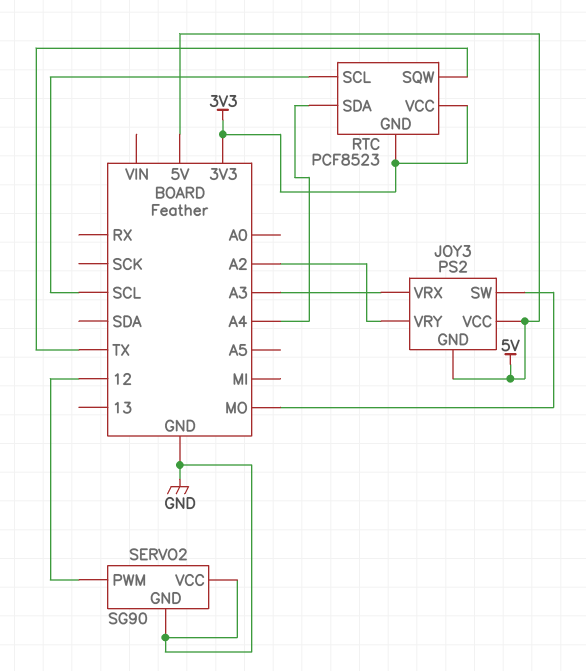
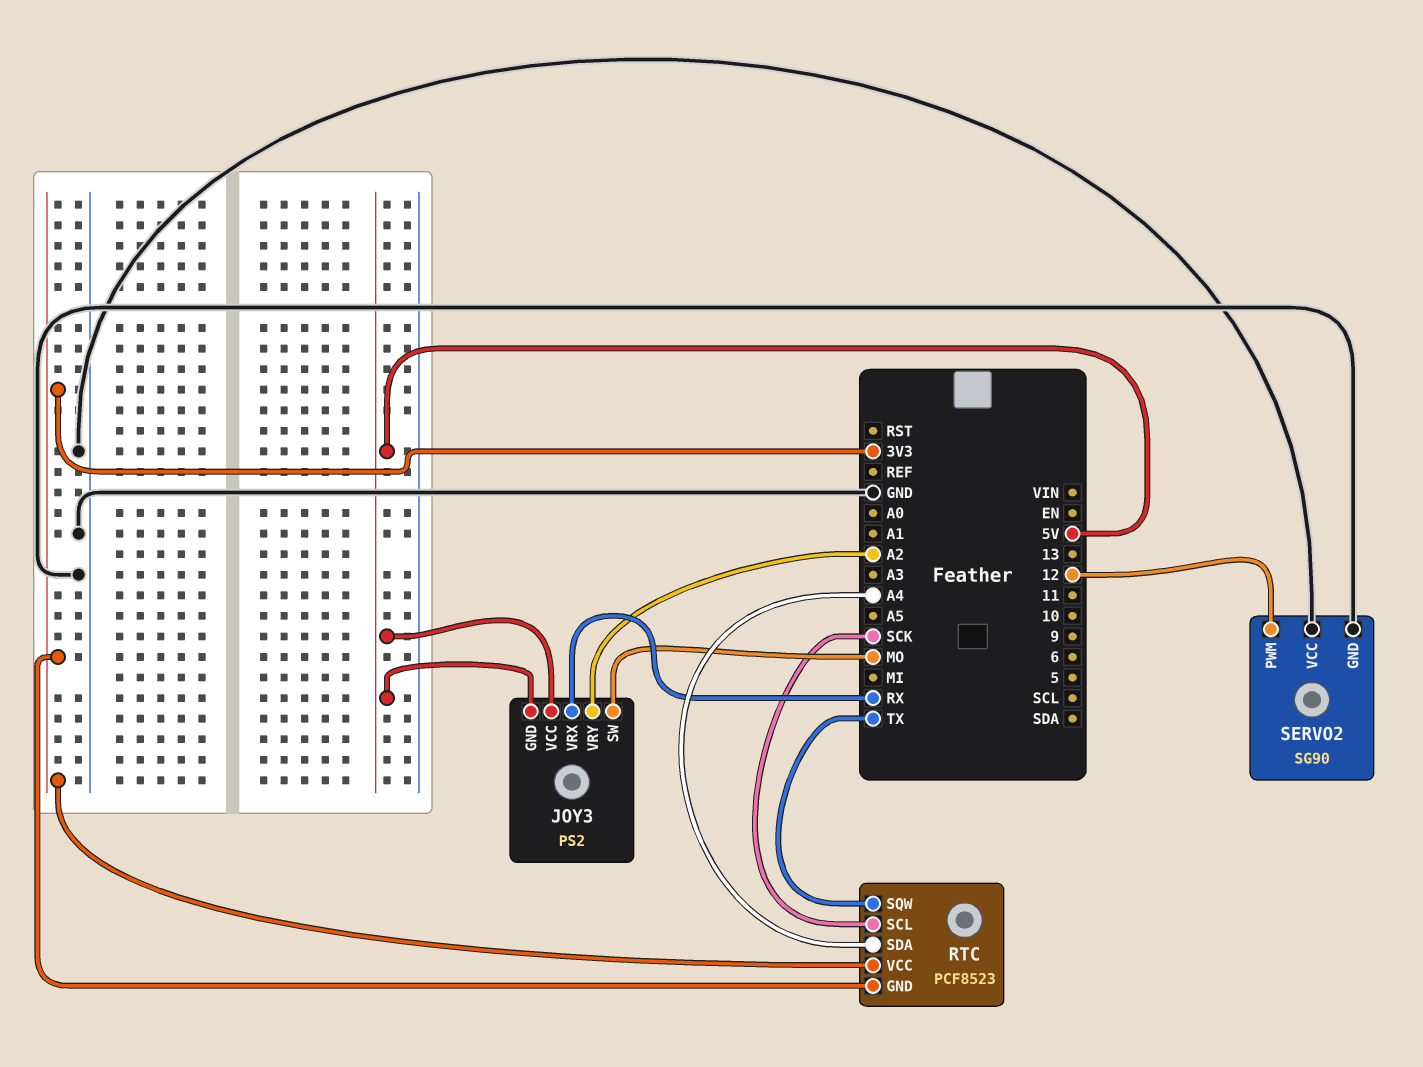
JOY3 pin VRX: A3 -> RX
RTC pin SCL: SCL -> SCK

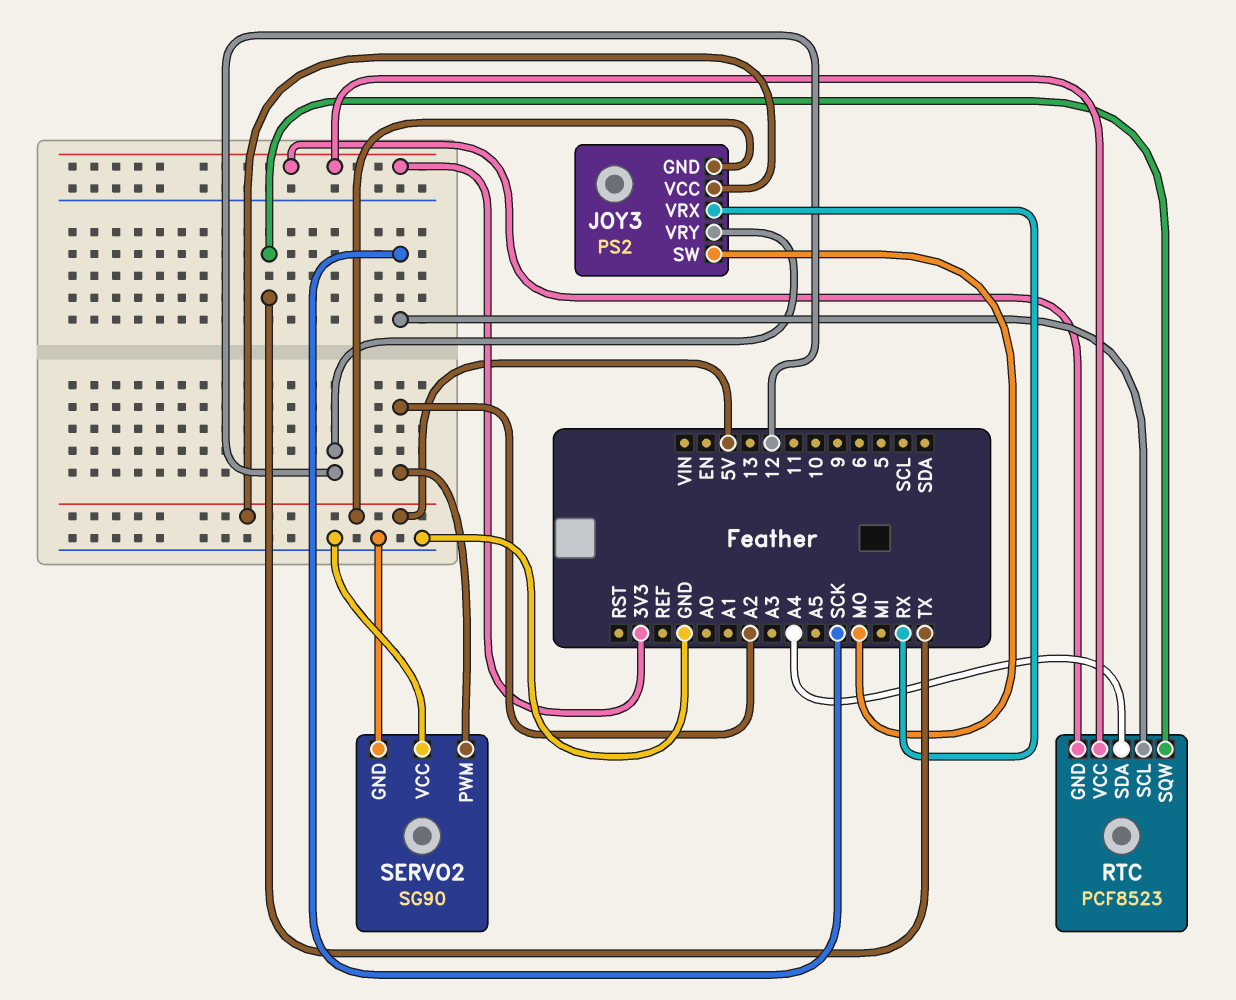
JOY3 pin VRY: A2 -> 12
SERVO2 pin PWM: 12 -> A2

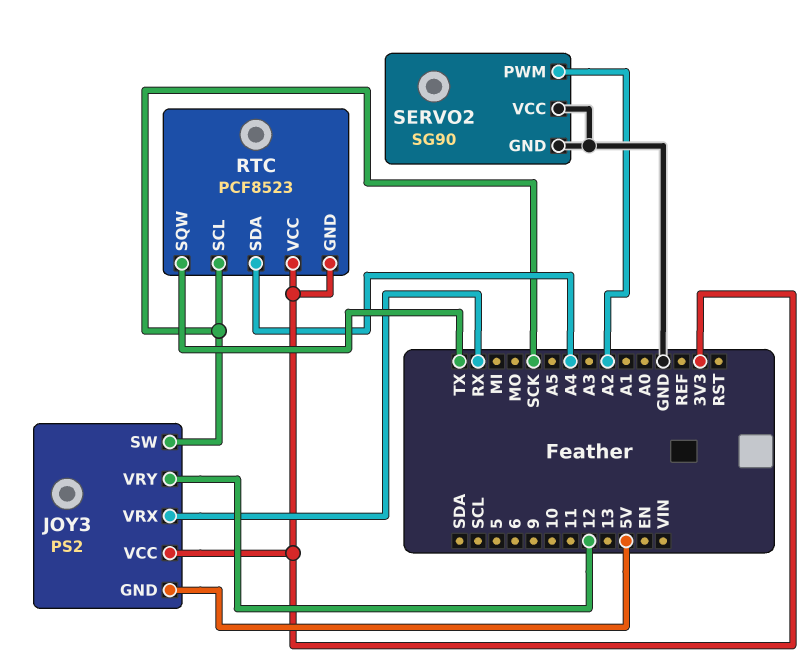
JOY3 pin SW: MO -> SCK
JOY3 pin VCC: 5V -> 3V3

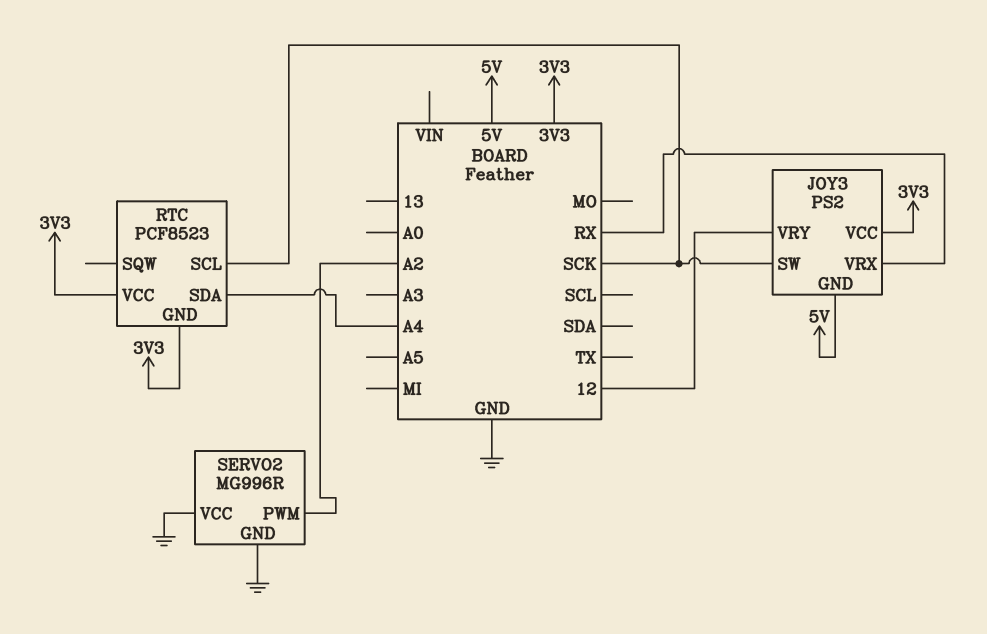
RTC pin SQW: TX -> none
SERVO2: SG90 -> MG996R

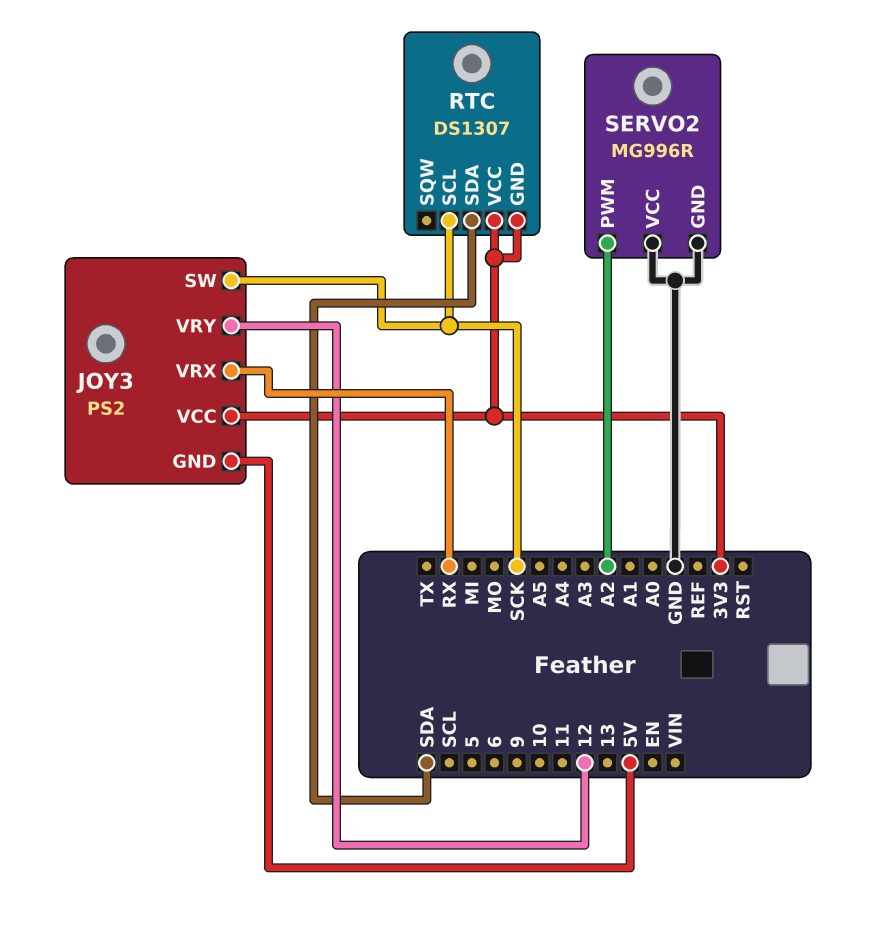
RTC: PCF8523 -> DS1307
RTC pin SDA: A4 -> SDA

